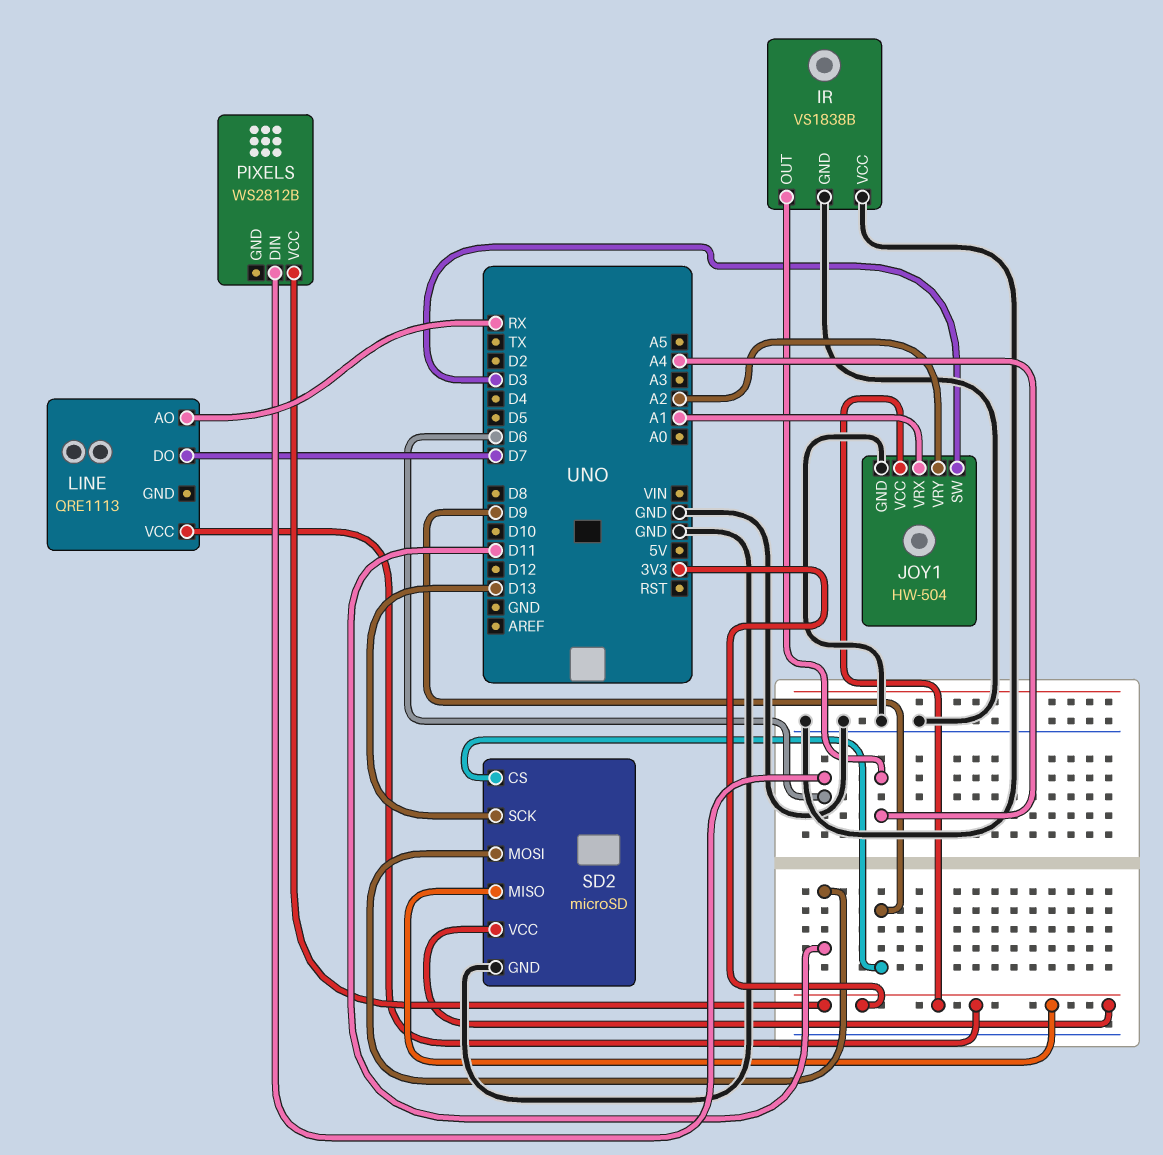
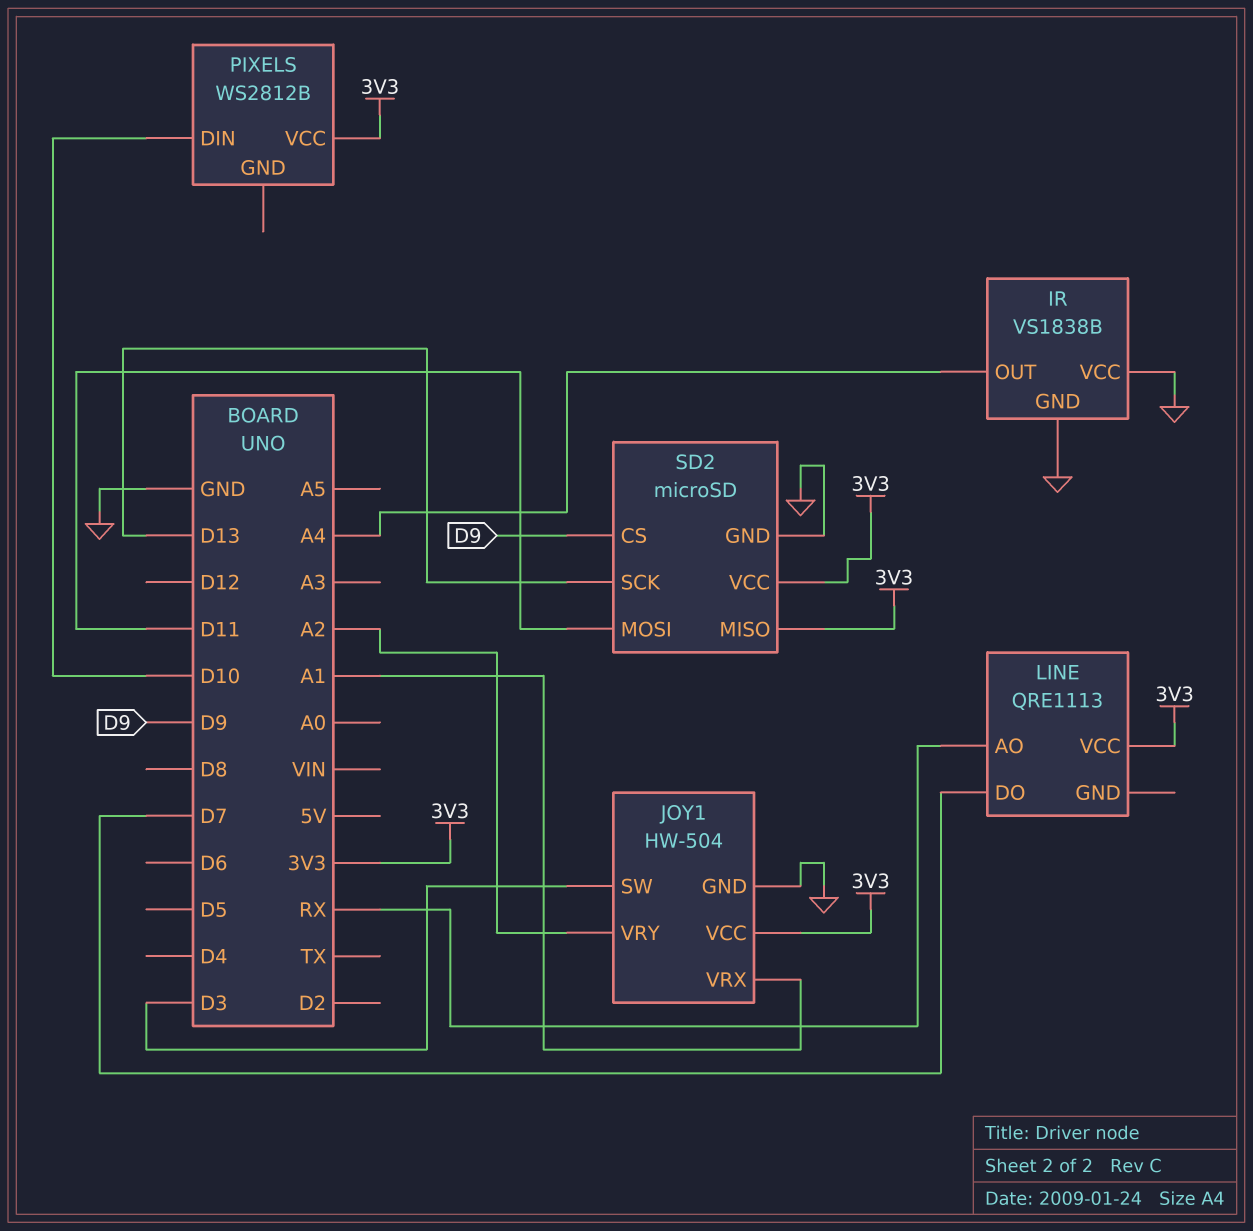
PIXELS pin DIN: D6 -> D10

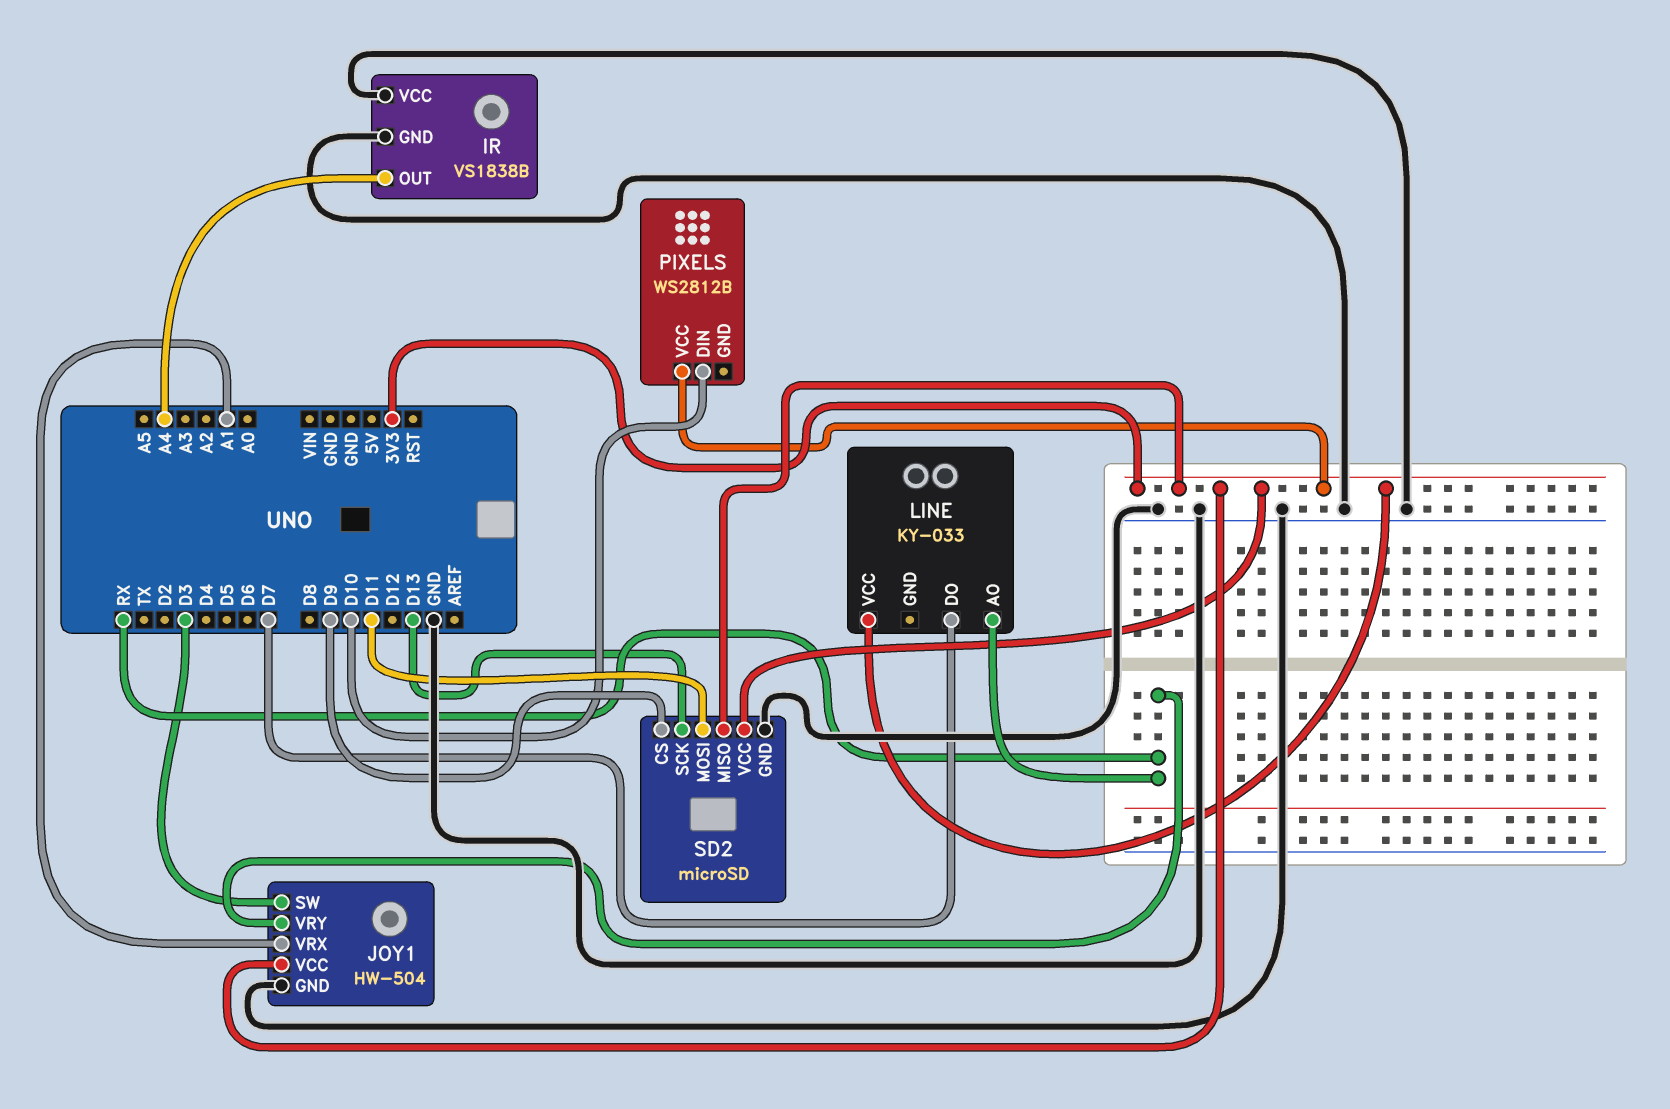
JOY1 pin VRY: A2 -> RX
LINE: QRE1113 -> KY-033

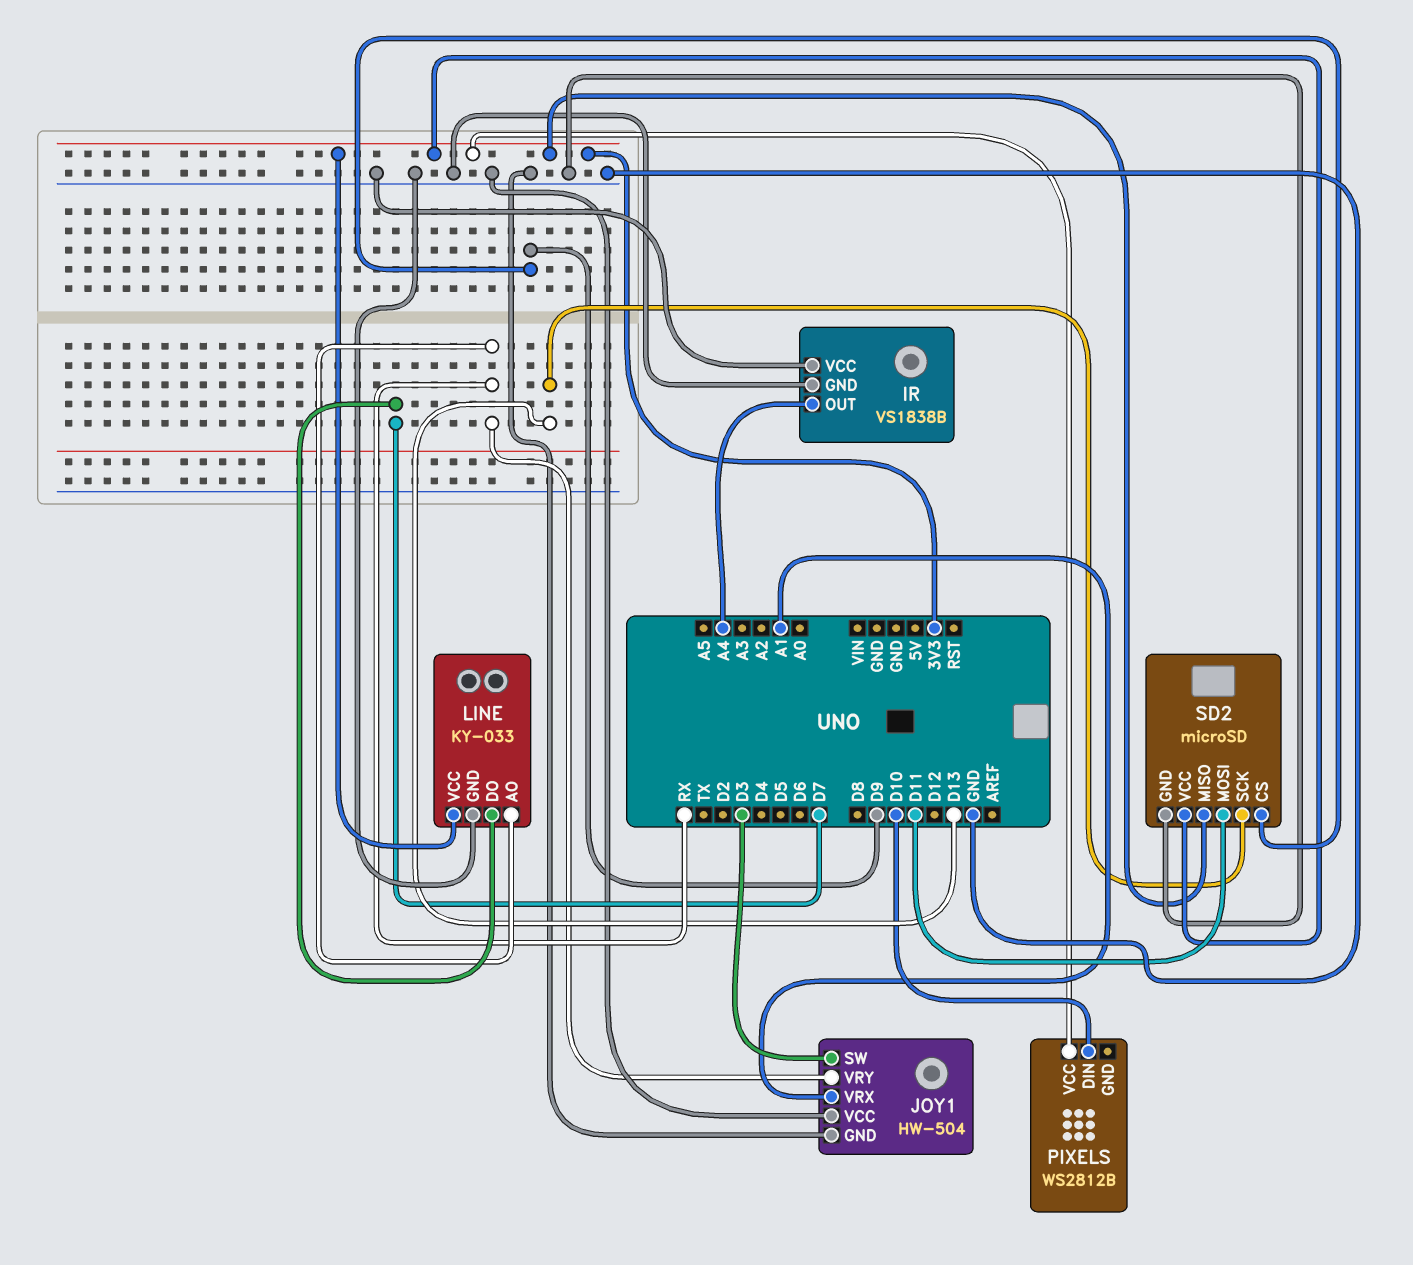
JOY1 pin VCC: 3V3 -> GND
LINE pin GND: none -> GND

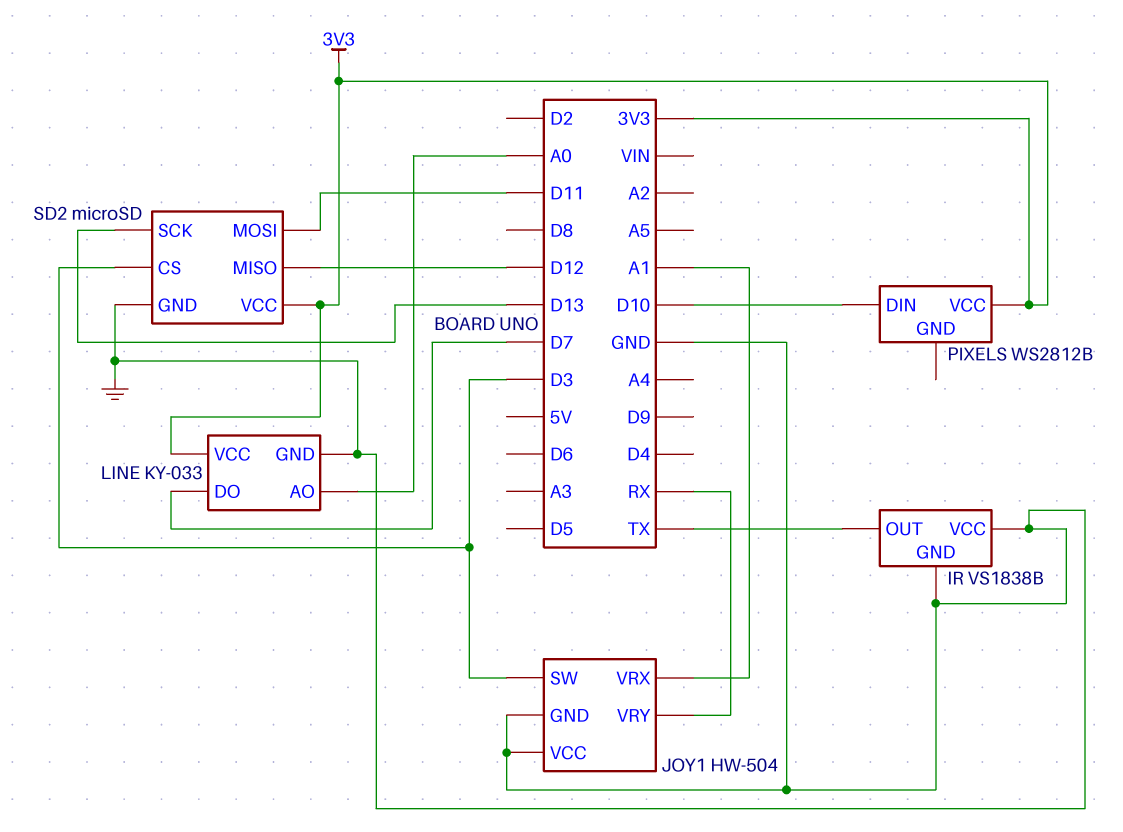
IR pin OUT: A4 -> TX
LINE pin AO: RX -> A0
SD2 pin CS: D9 -> D3
SD2 pin MISO: 3V3 -> D12

